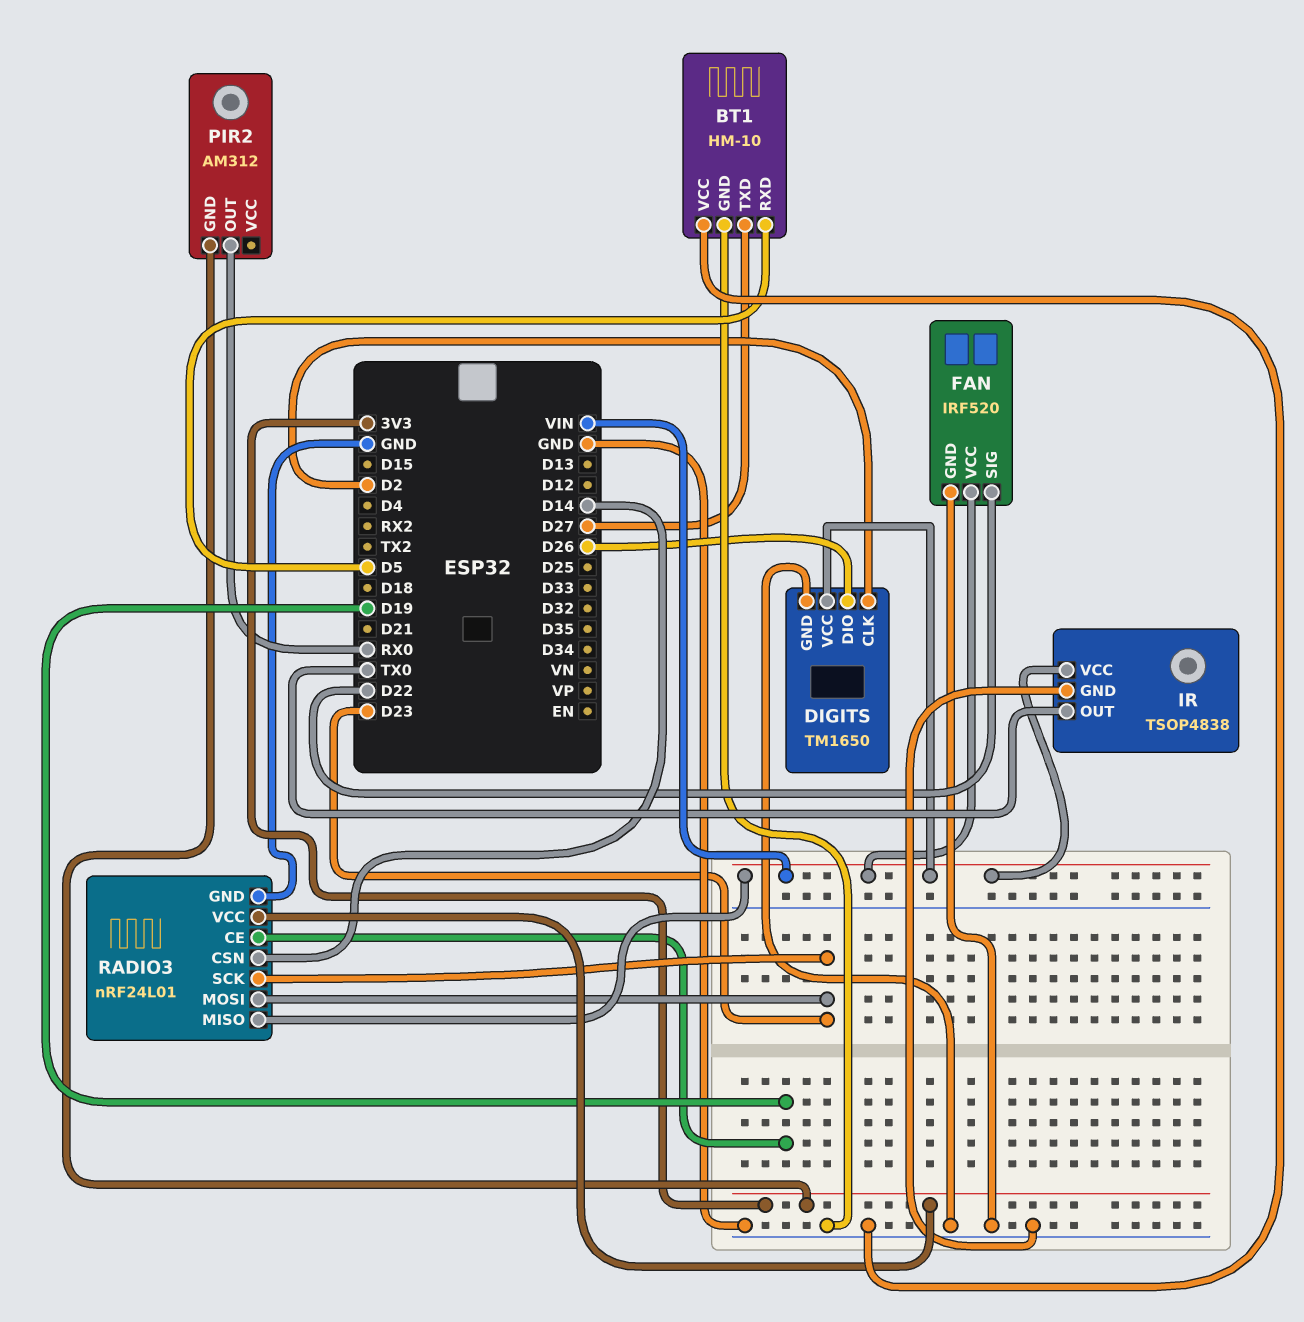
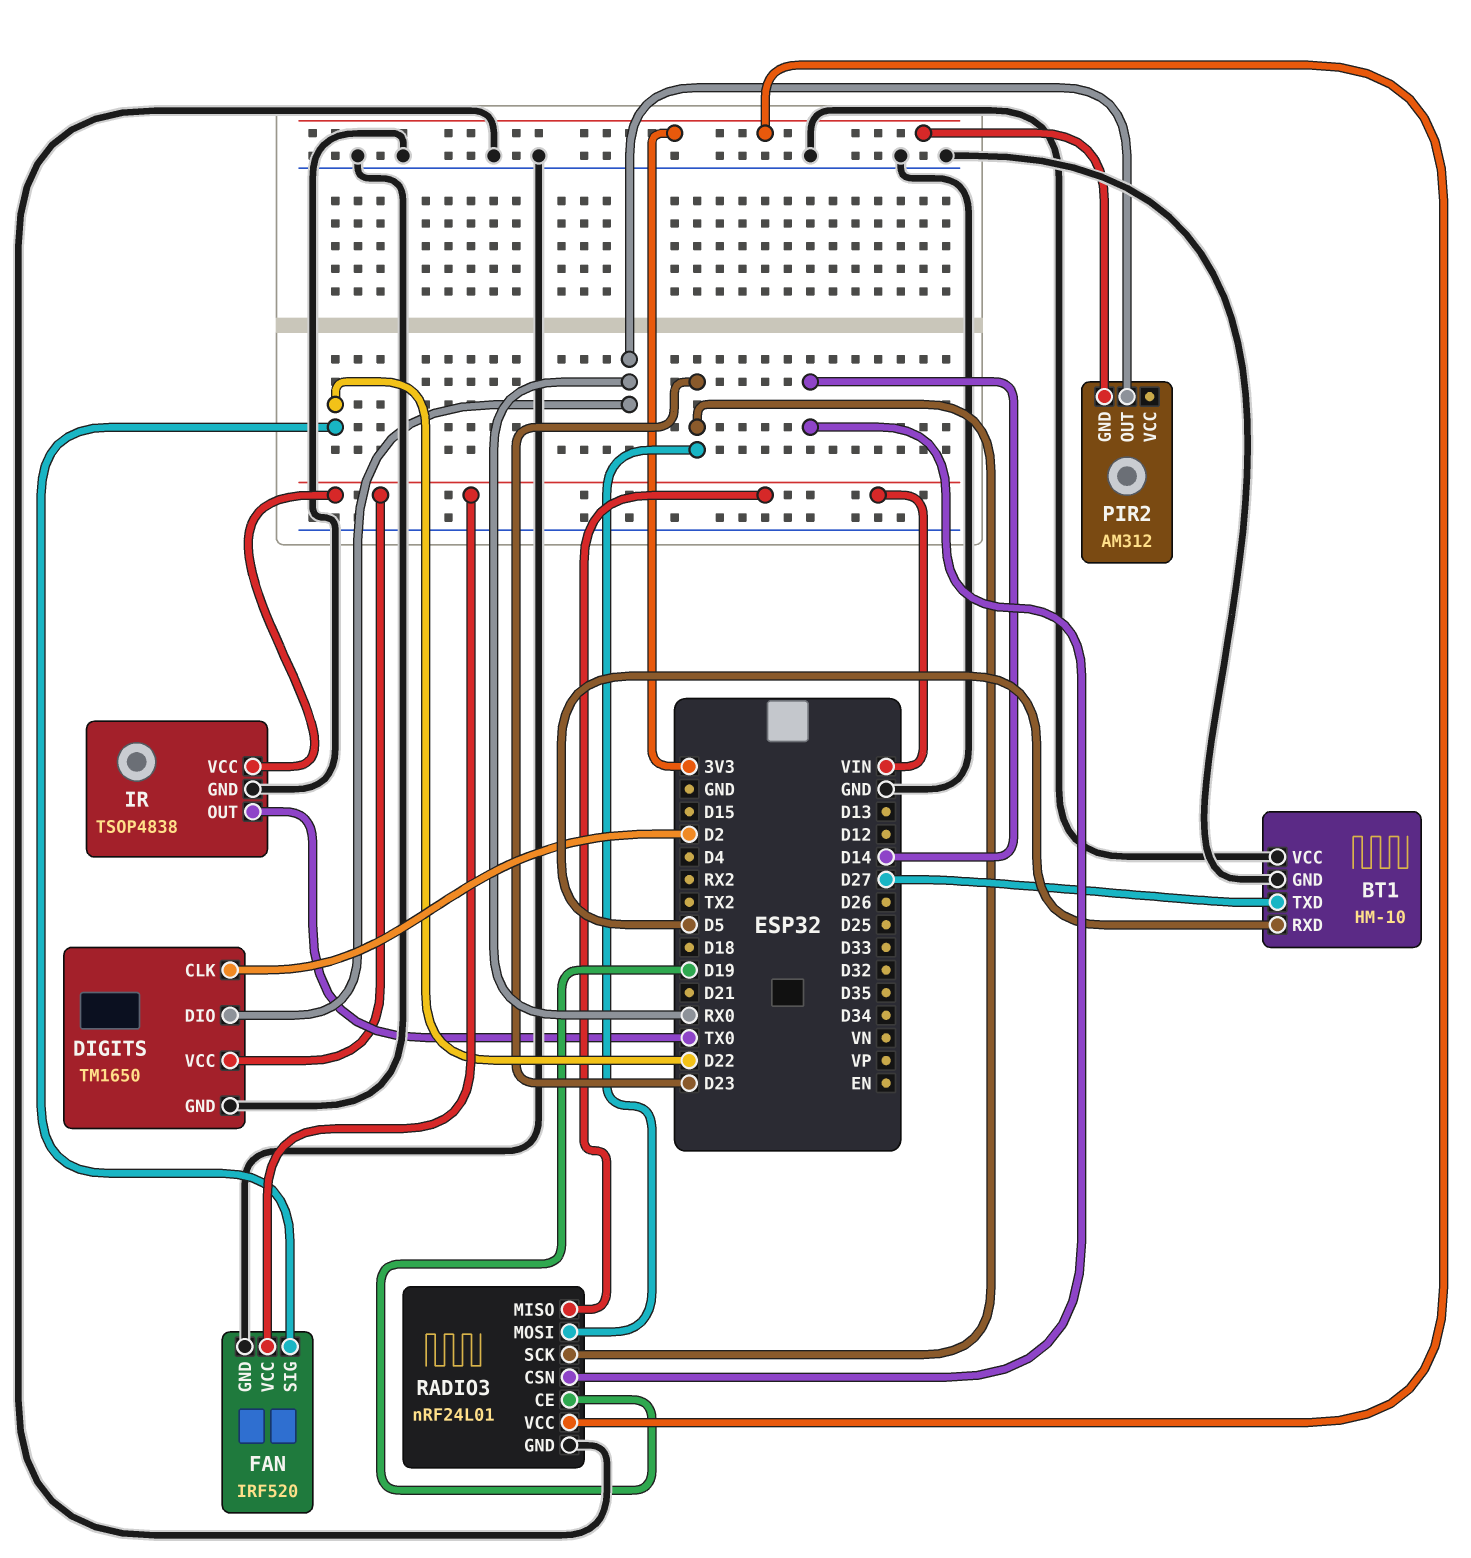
DIGITS pin DIO: D26 -> RX0

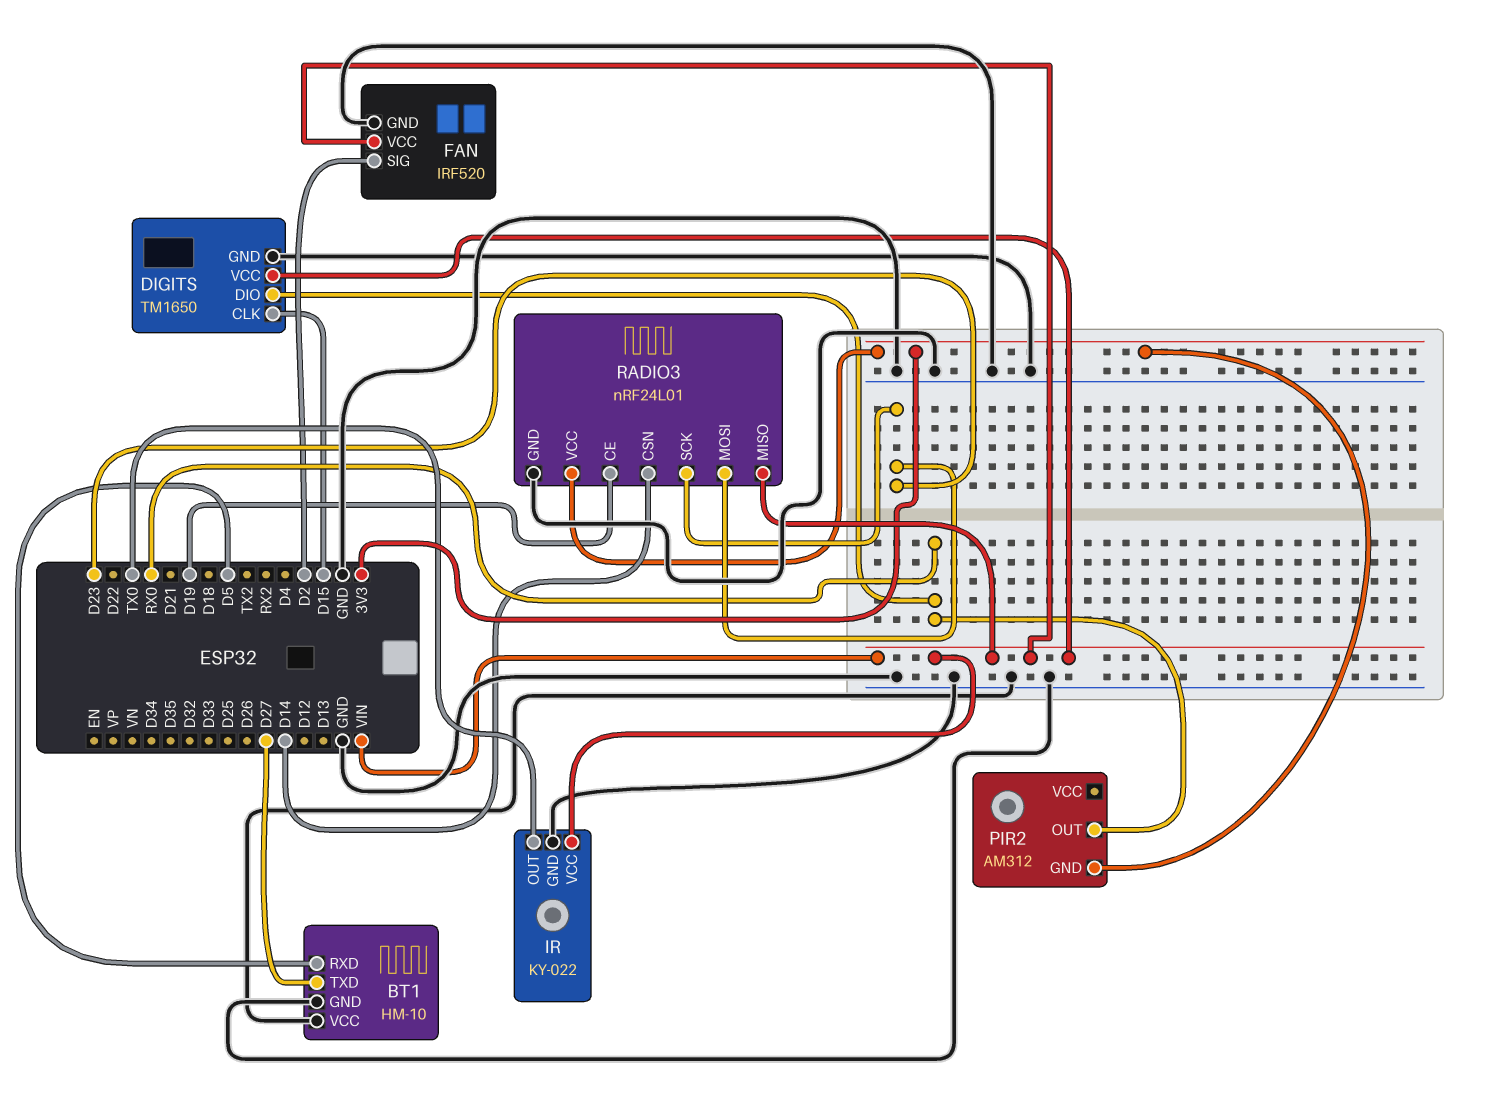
DIGITS pin CLK: D2 -> D15
FAN pin SIG: D22 -> D2
IR: TSOP4838 -> KY-022

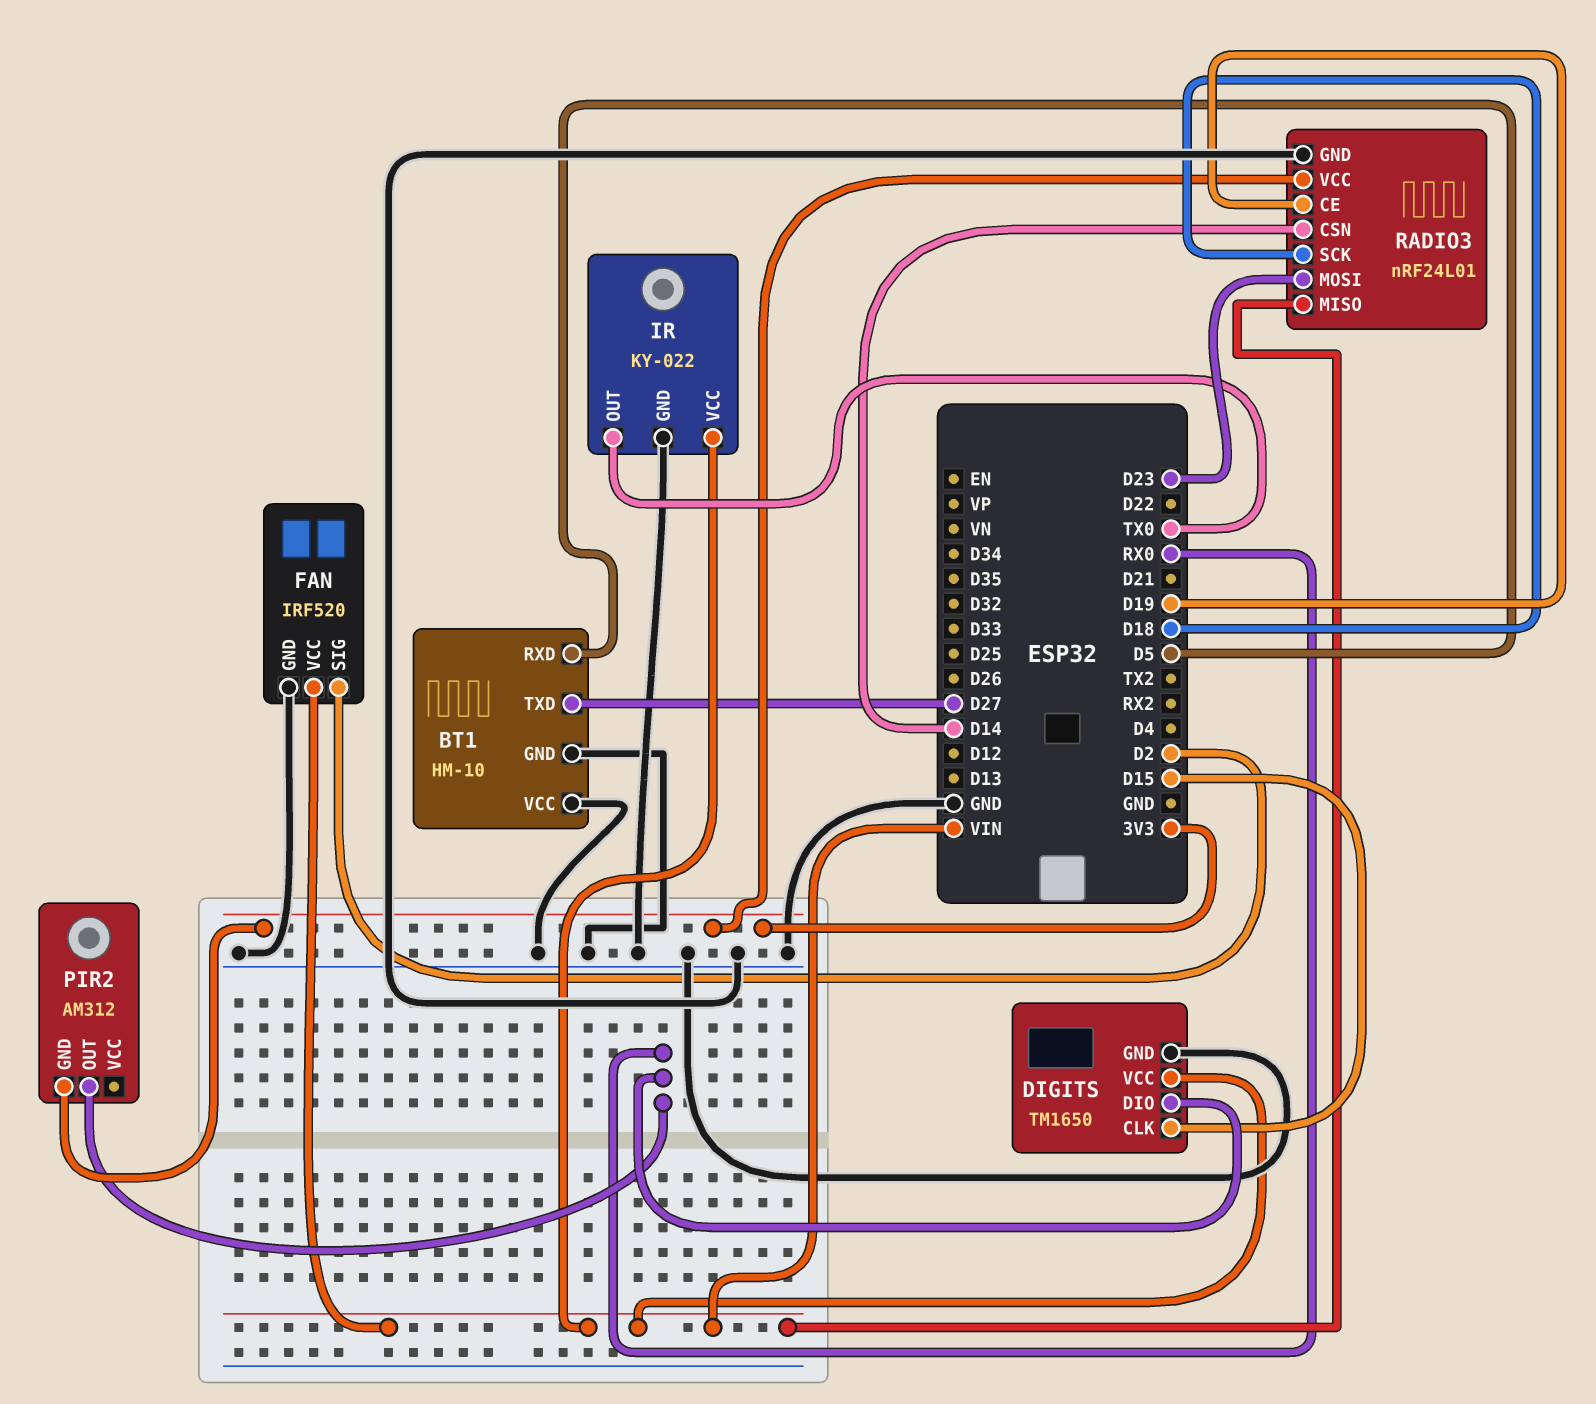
RADIO3 pin SCK: D23 -> D18

